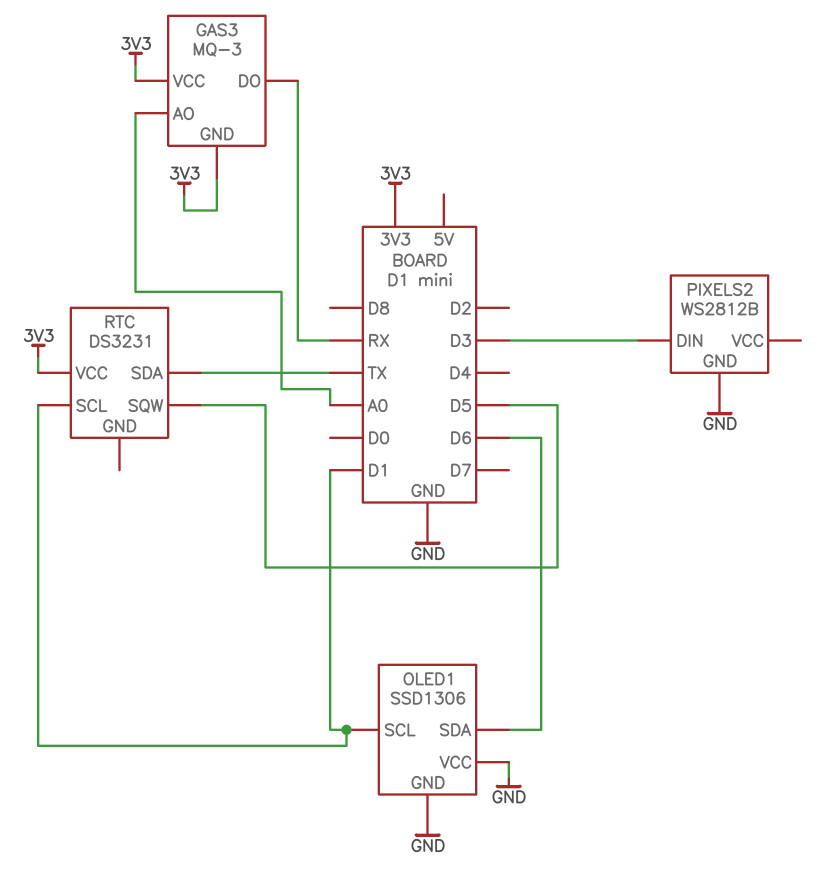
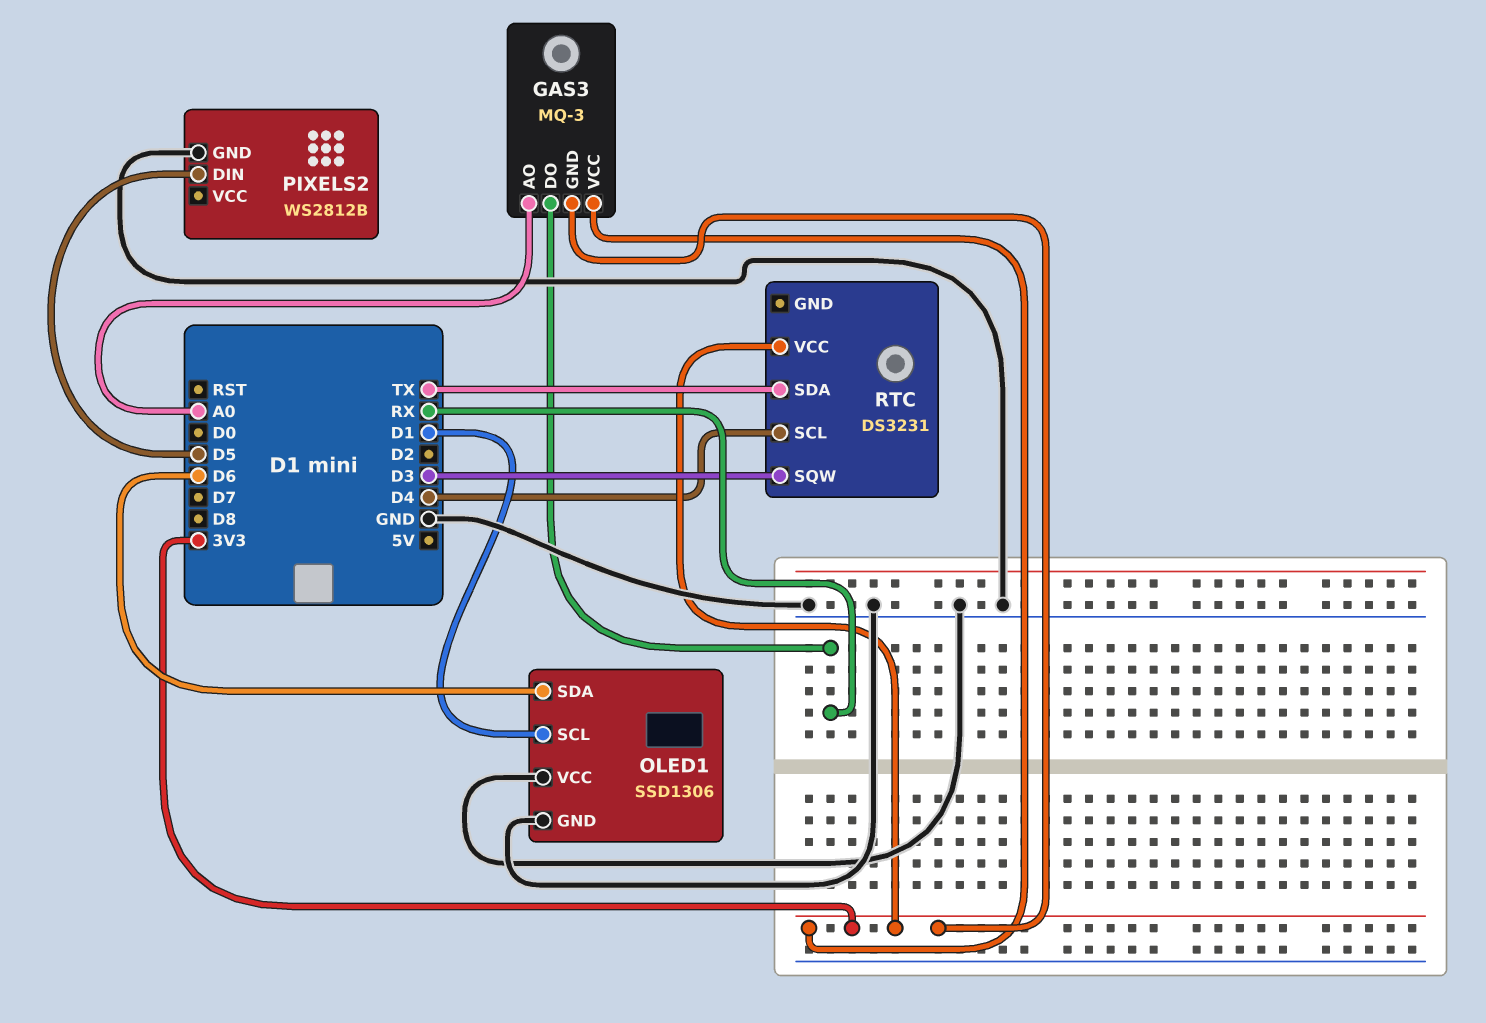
PIXELS2 pin DIN: D3 -> D5
RTC pin SCL: D1 -> D4
RTC pin SQW: D5 -> D3

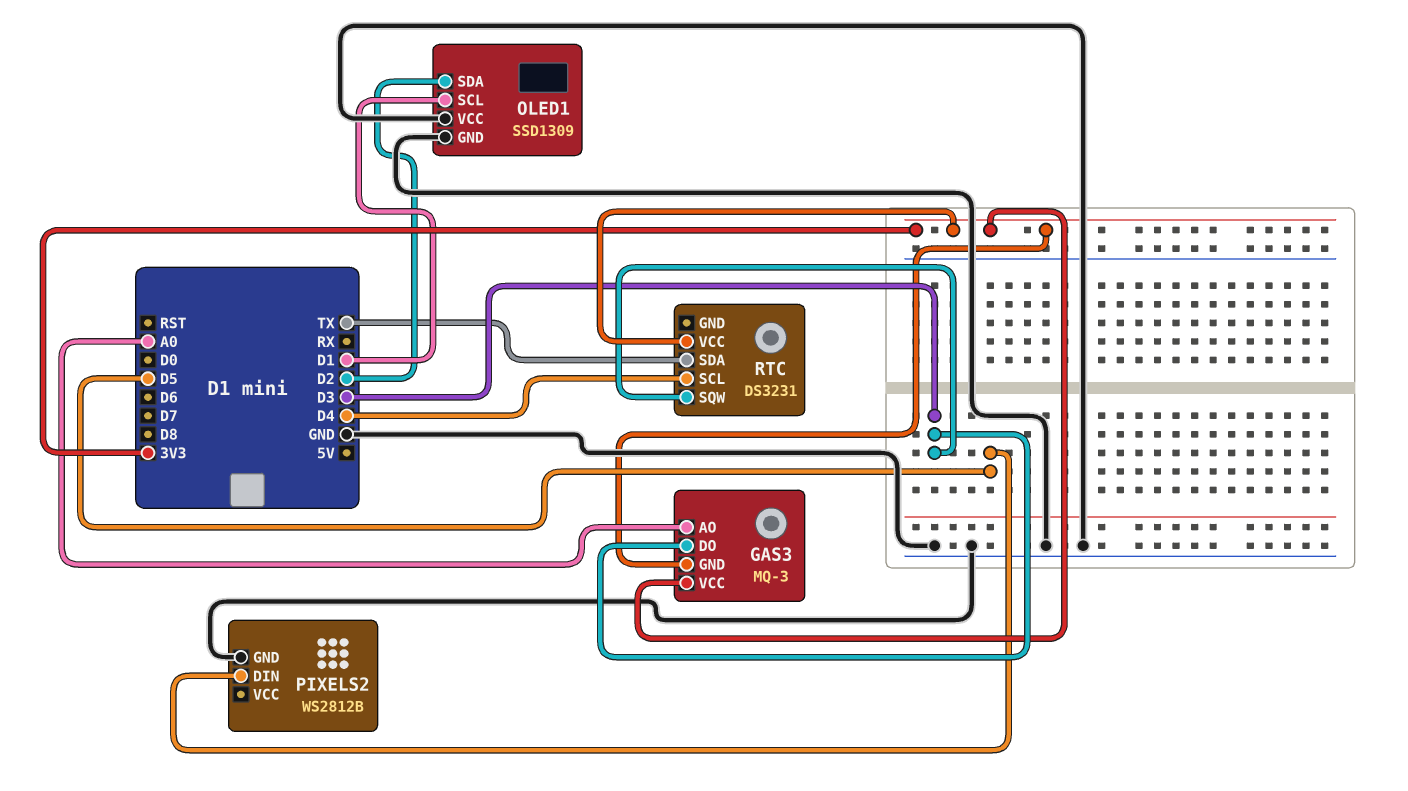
GAS3 pin DO: RX -> D3
OLED1: SSD1306 -> SSD1309
OLED1 pin SDA: D6 -> D2

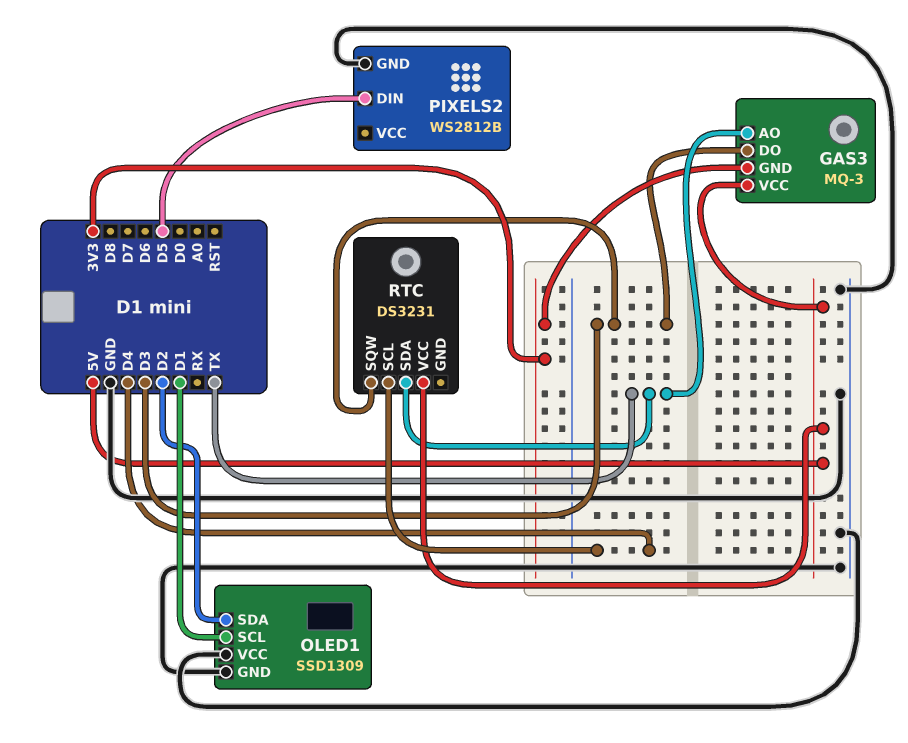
GAS3 pin AO: A0 -> TX
GAS3 pin VCC: 3V3 -> 5V
RTC pin VCC: 3V3 -> 5V

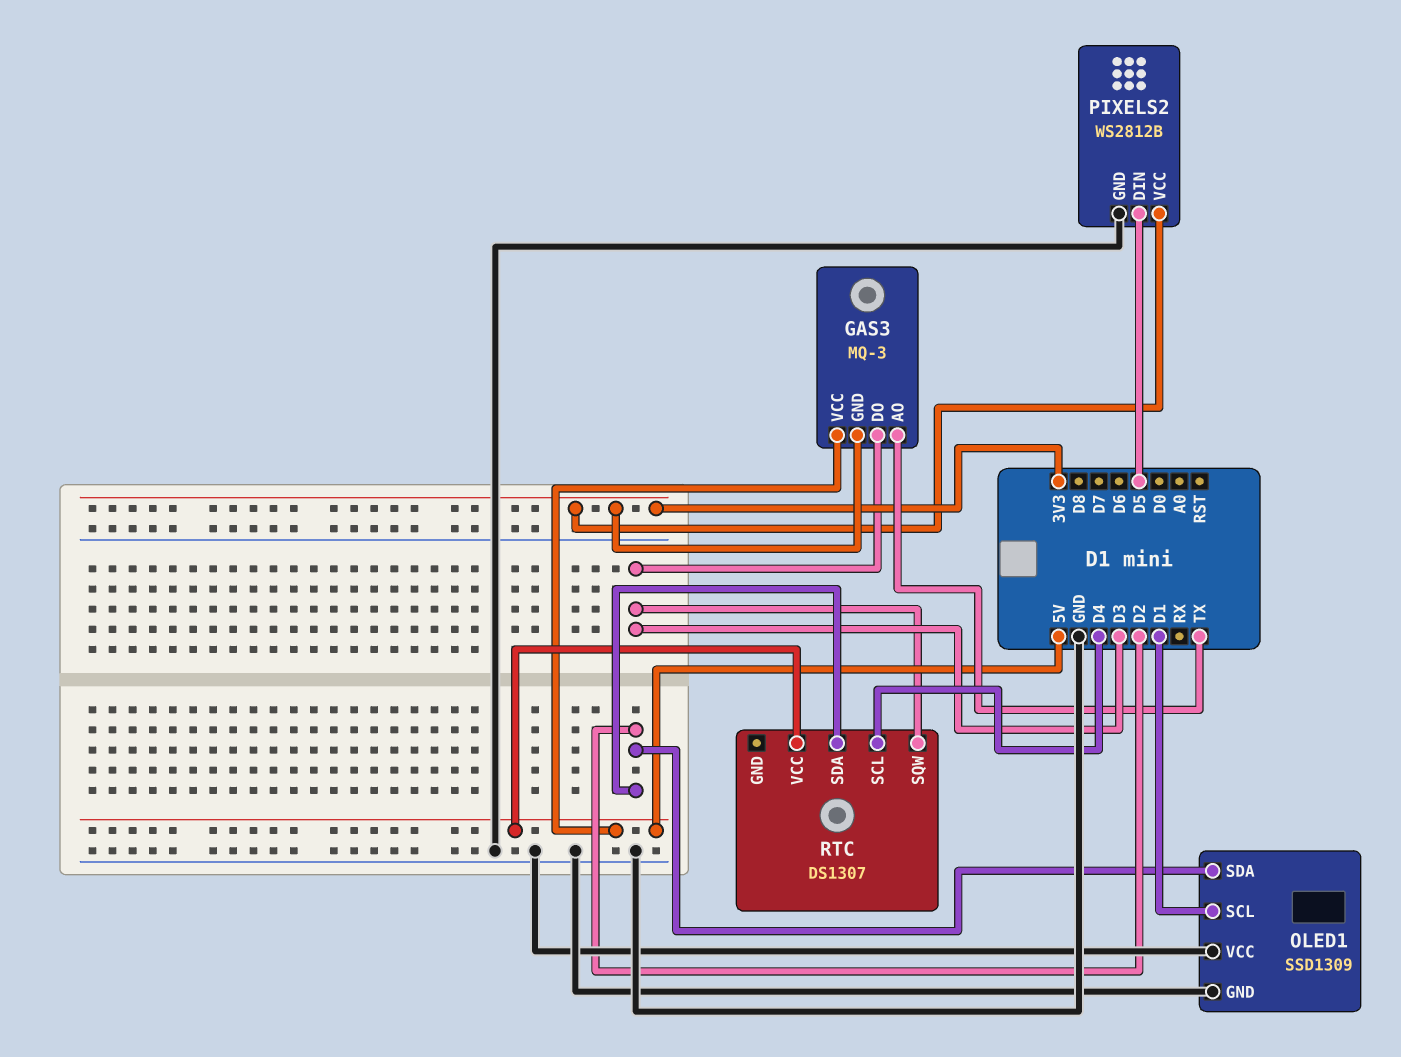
PIXELS2 pin VCC: none -> 3V3
RTC: DS3231 -> DS1307
RTC pin SDA: TX -> D2

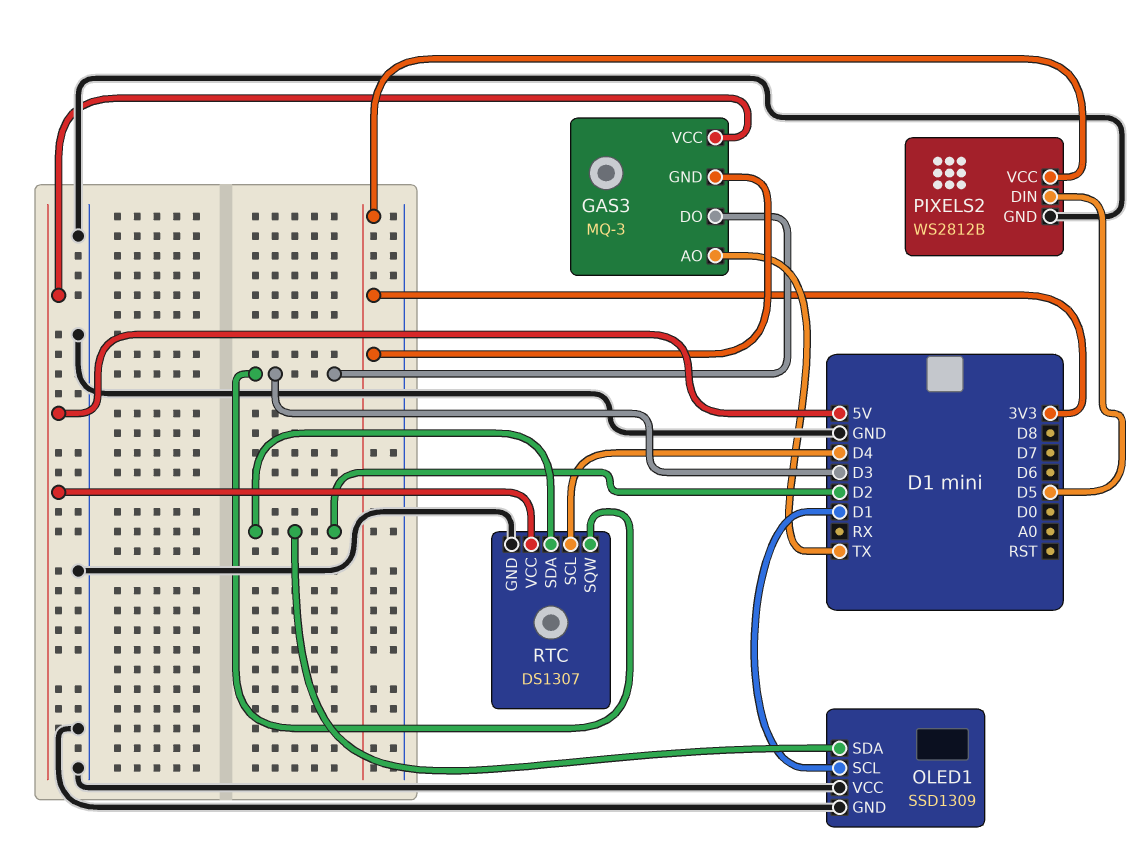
RTC pin GND: none -> GND

